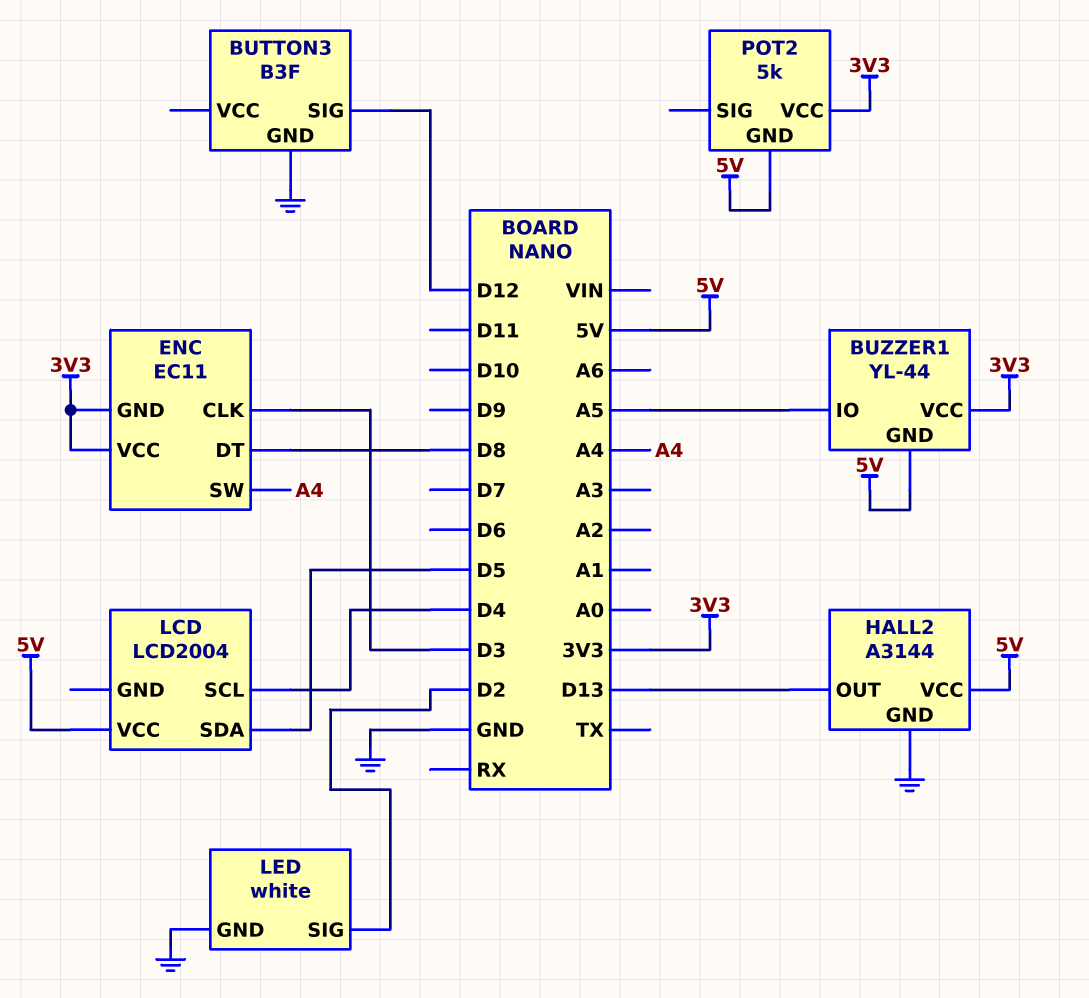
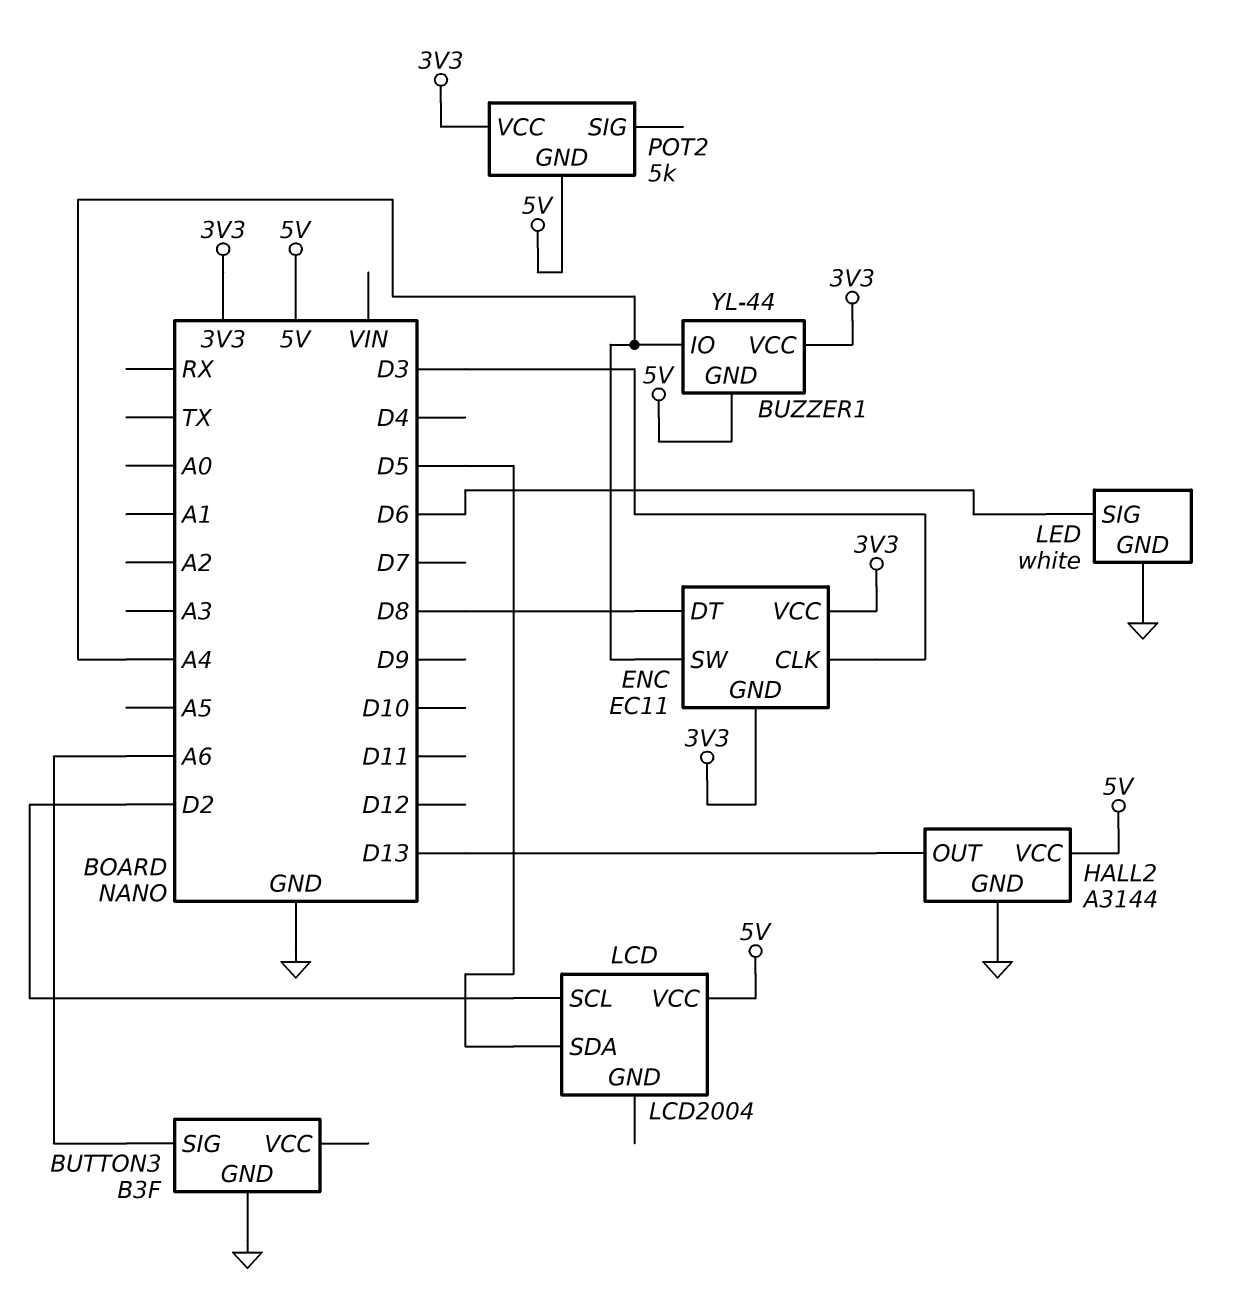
BUTTON3 pin SIG: D12 -> A6
BUZZER1 pin IO: A5 -> A4
LCD pin SCL: D4 -> D2
LED pin SIG: D2 -> D6

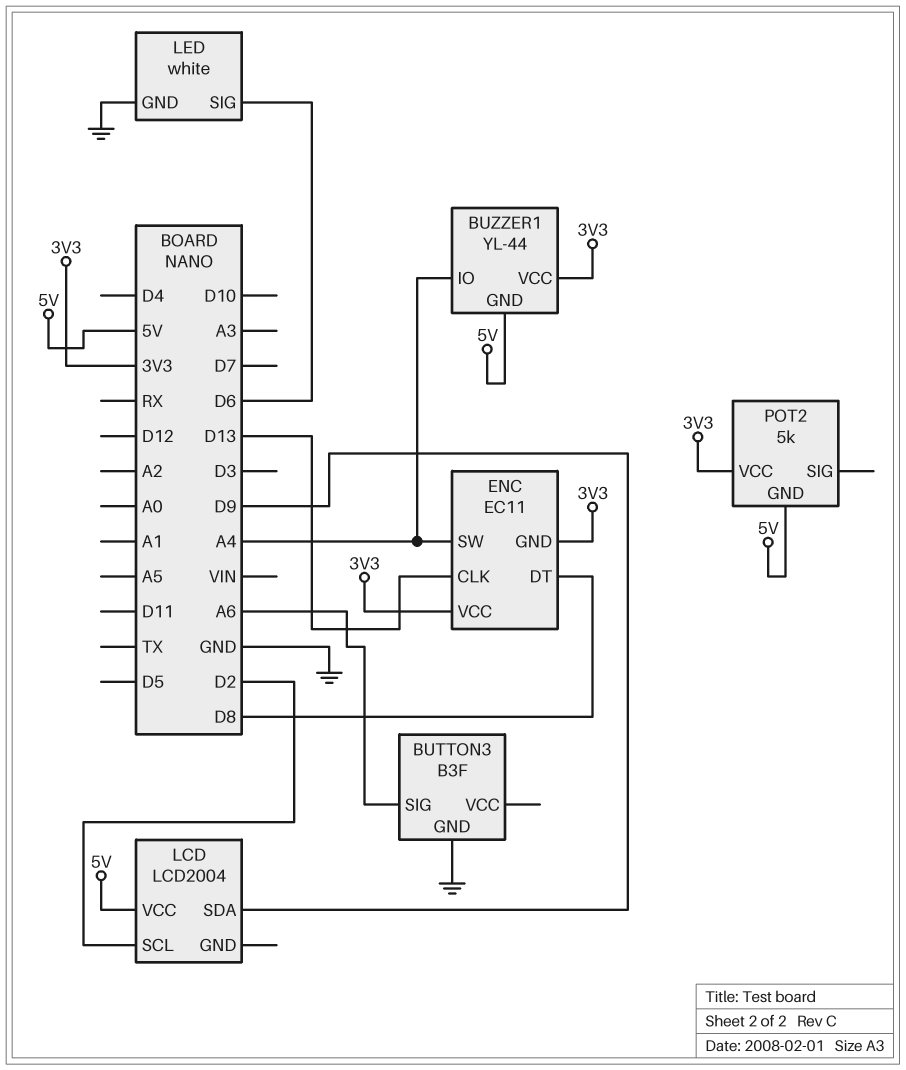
ENC pin CLK: D3 -> D13
HALL2: A3144 -> none
HALL2 pin GND: GND -> none
HALL2 pin OUT: D13 -> none
HALL2 pin VCC: 5V -> none
LCD pin SDA: D5 -> D9

